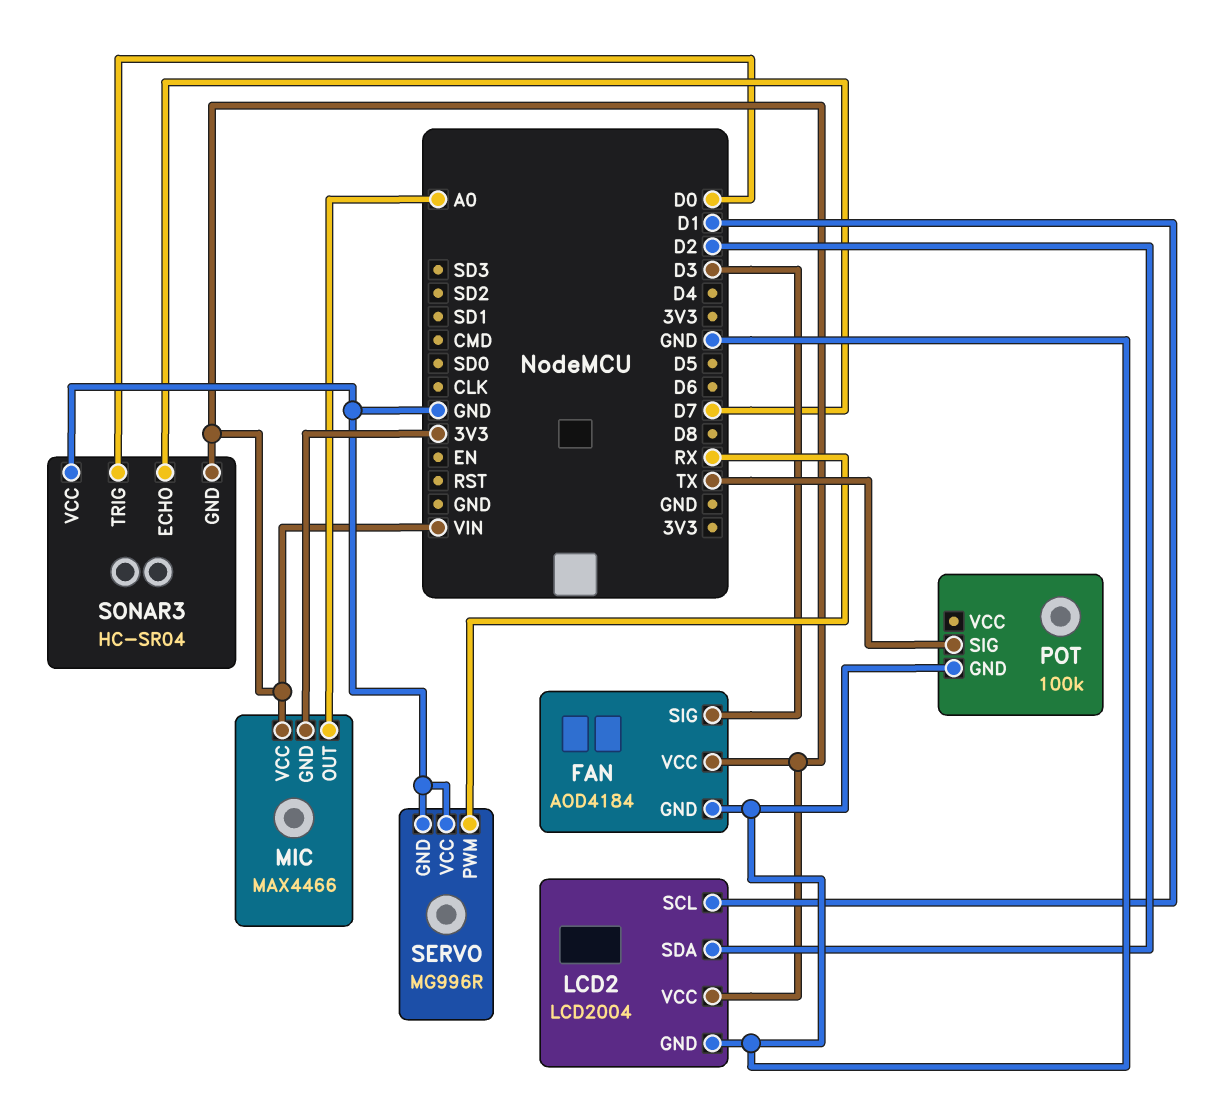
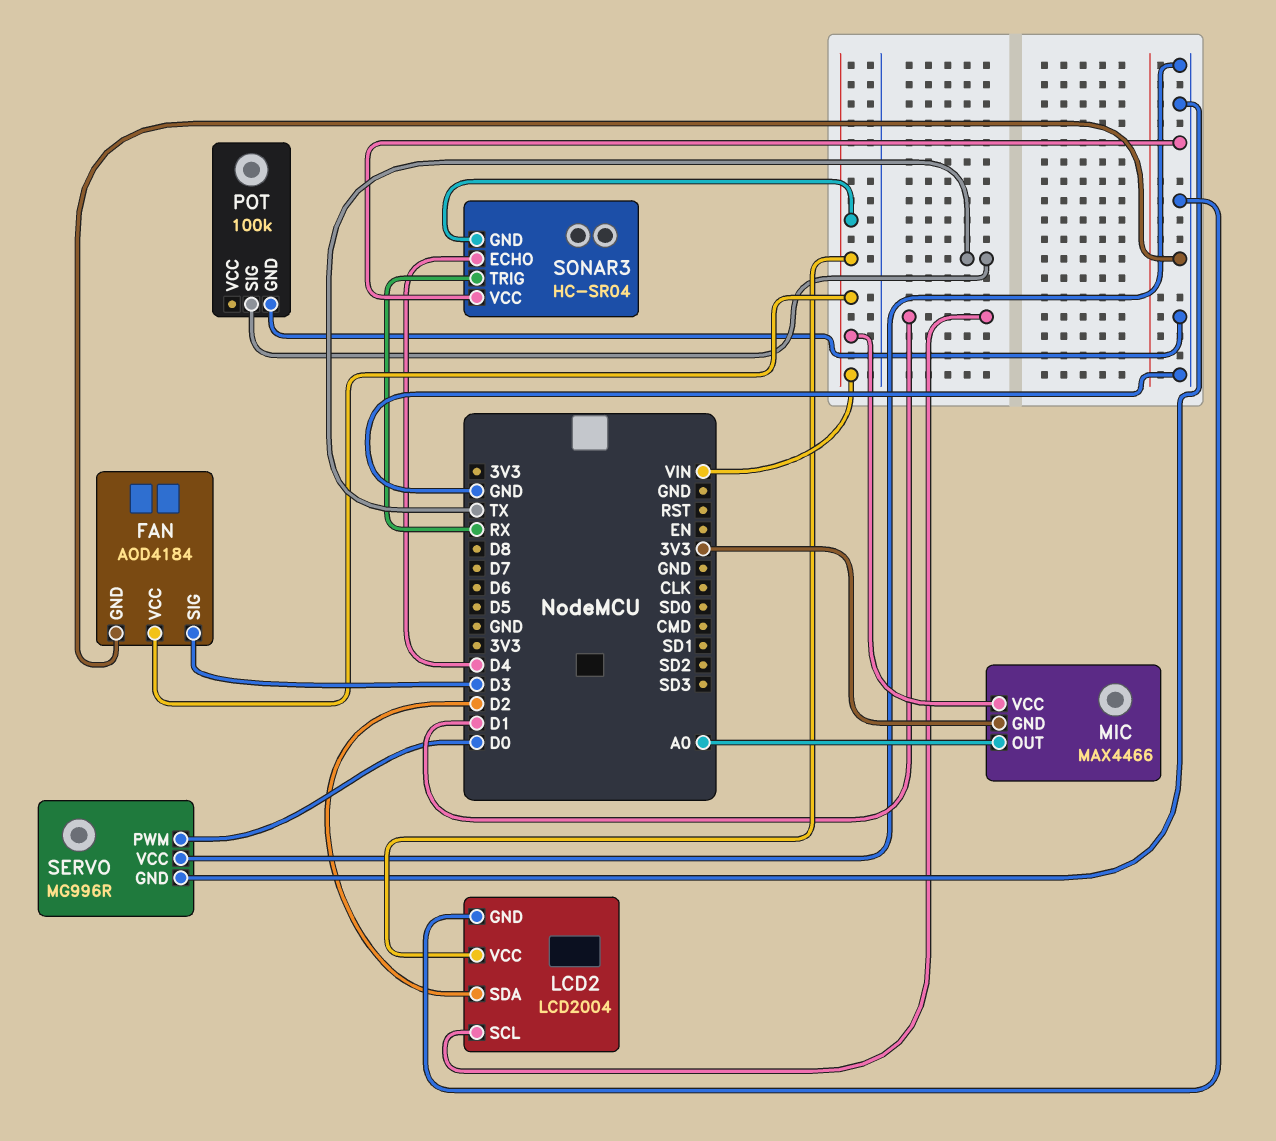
SERVO pin PWM: RX -> D0
SONAR3 pin ECHO: D7 -> D4
SONAR3 pin TRIG: D0 -> RX

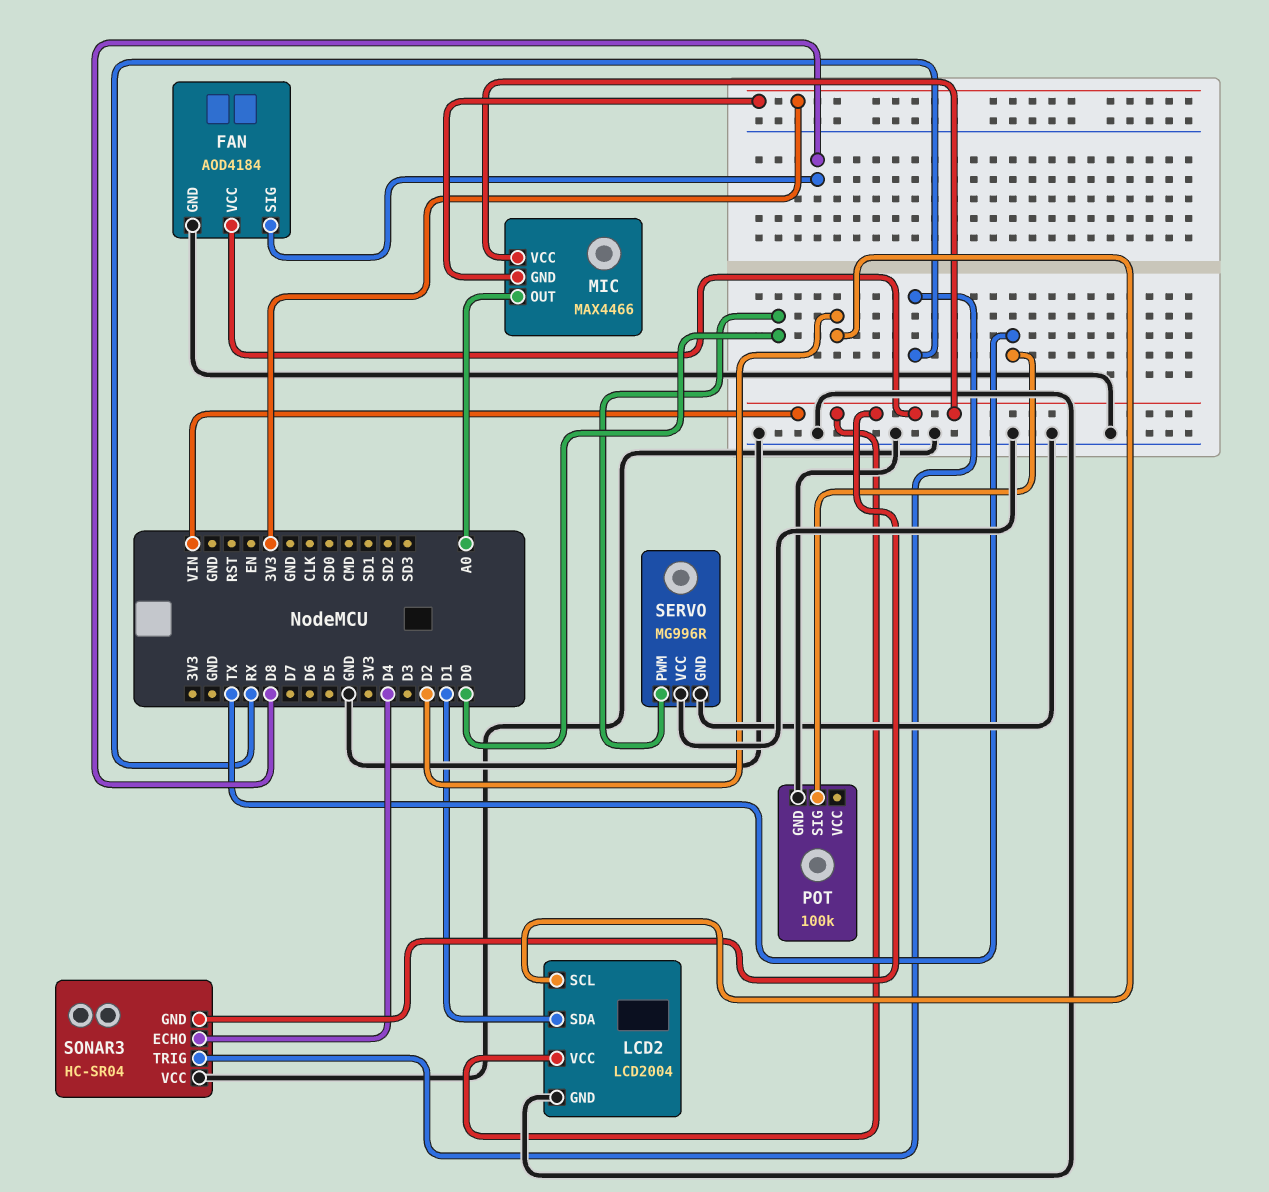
FAN pin SIG: D3 -> D8
LCD2 pin SCL: D1 -> D2
LCD2 pin SDA: D2 -> D1

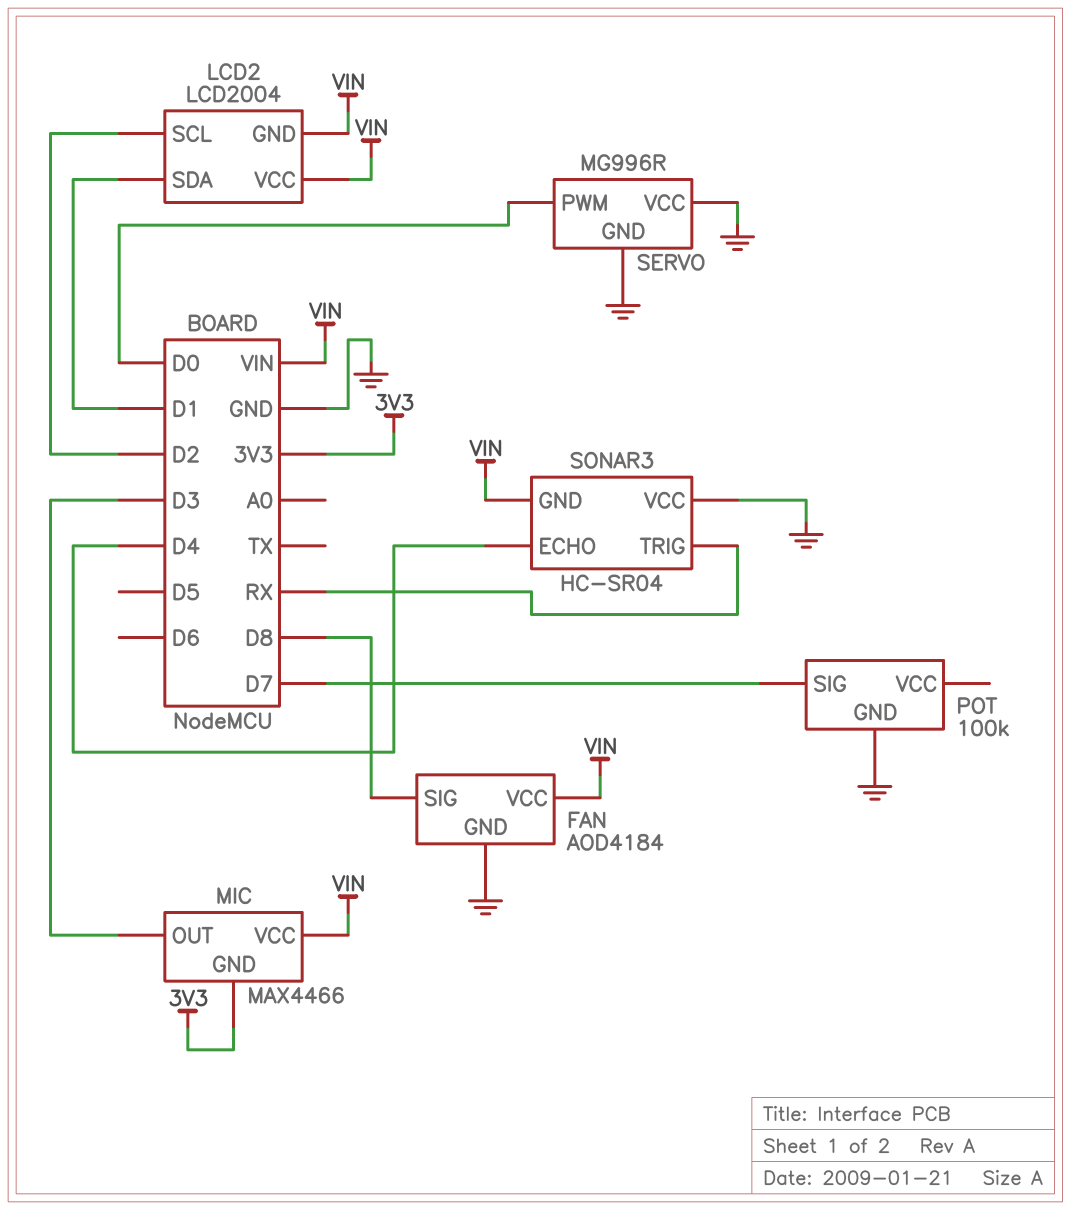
LCD2 pin GND: GND -> VIN
MIC pin OUT: A0 -> D3
POT pin SIG: TX -> D7

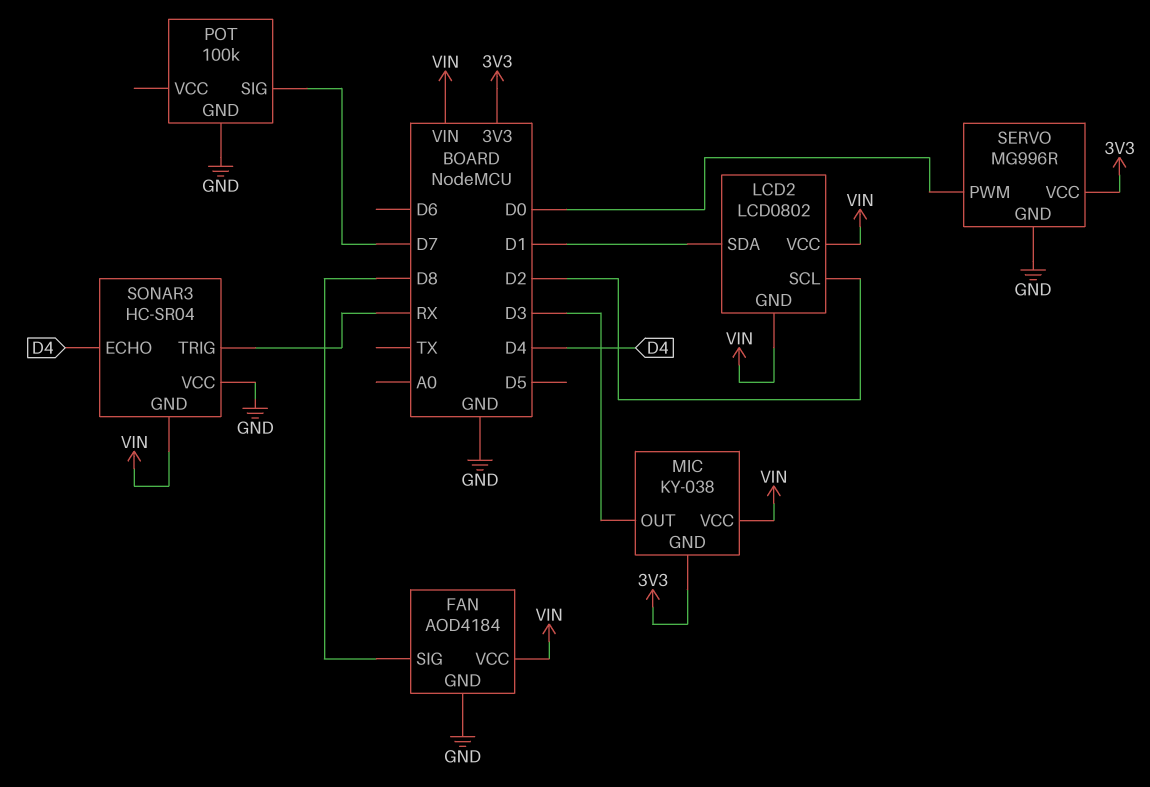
LCD2: LCD2004 -> LCD0802
MIC: MAX4466 -> KY-038
SERVO pin VCC: GND -> 3V3

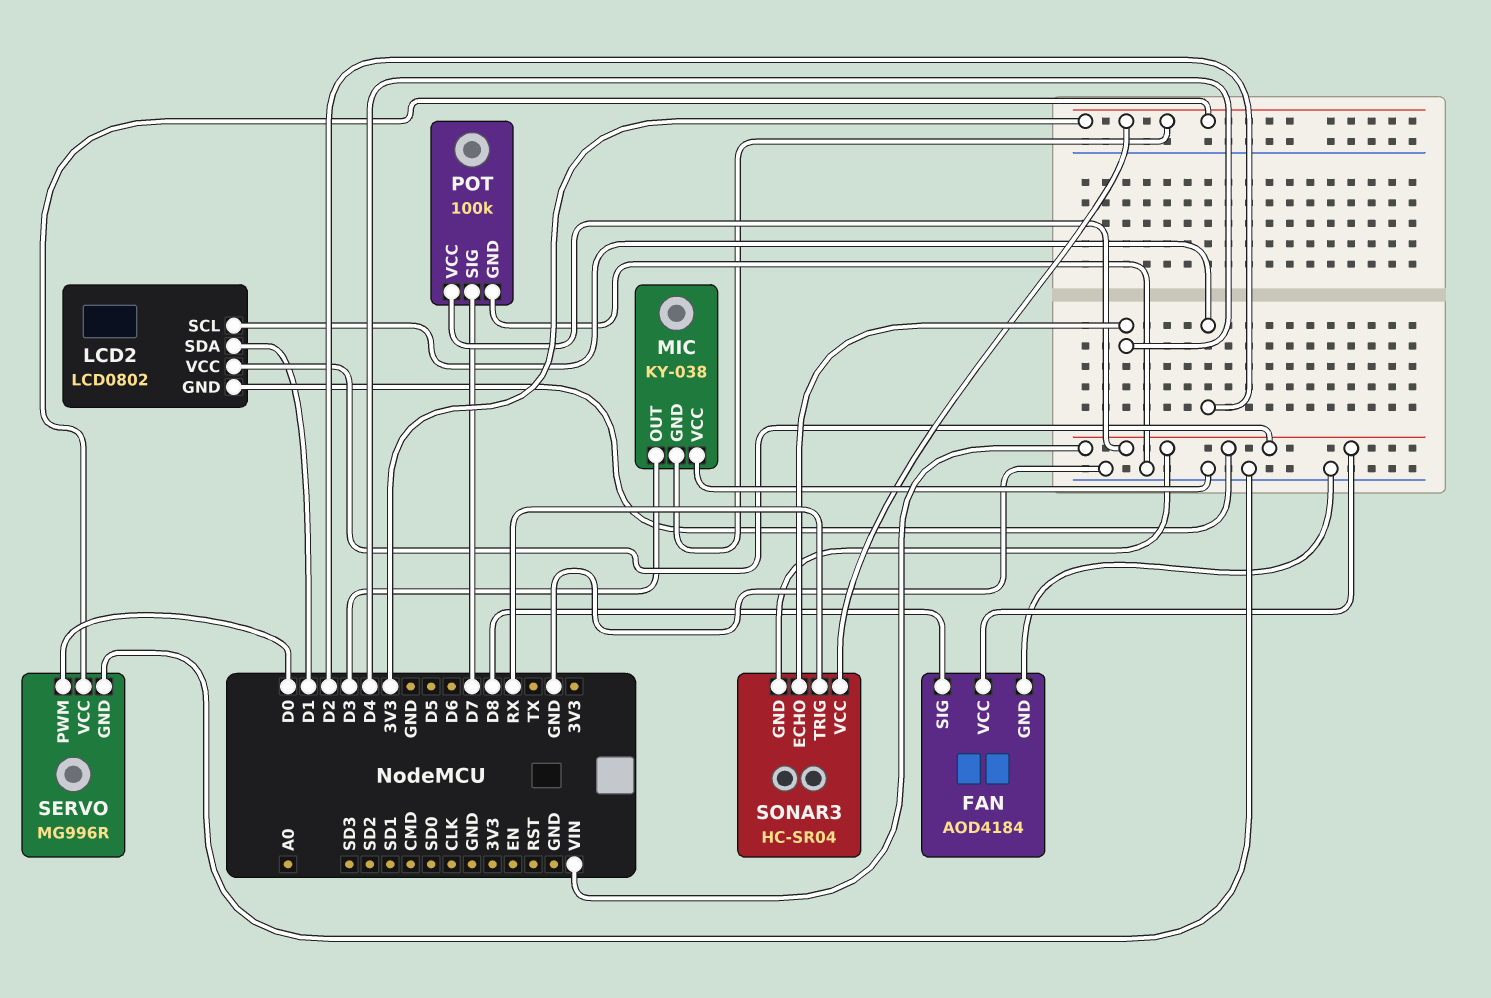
MIC pin VCC: VIN -> GND
POT pin VCC: none -> VIN
SONAR3 pin VCC: GND -> 3V3

